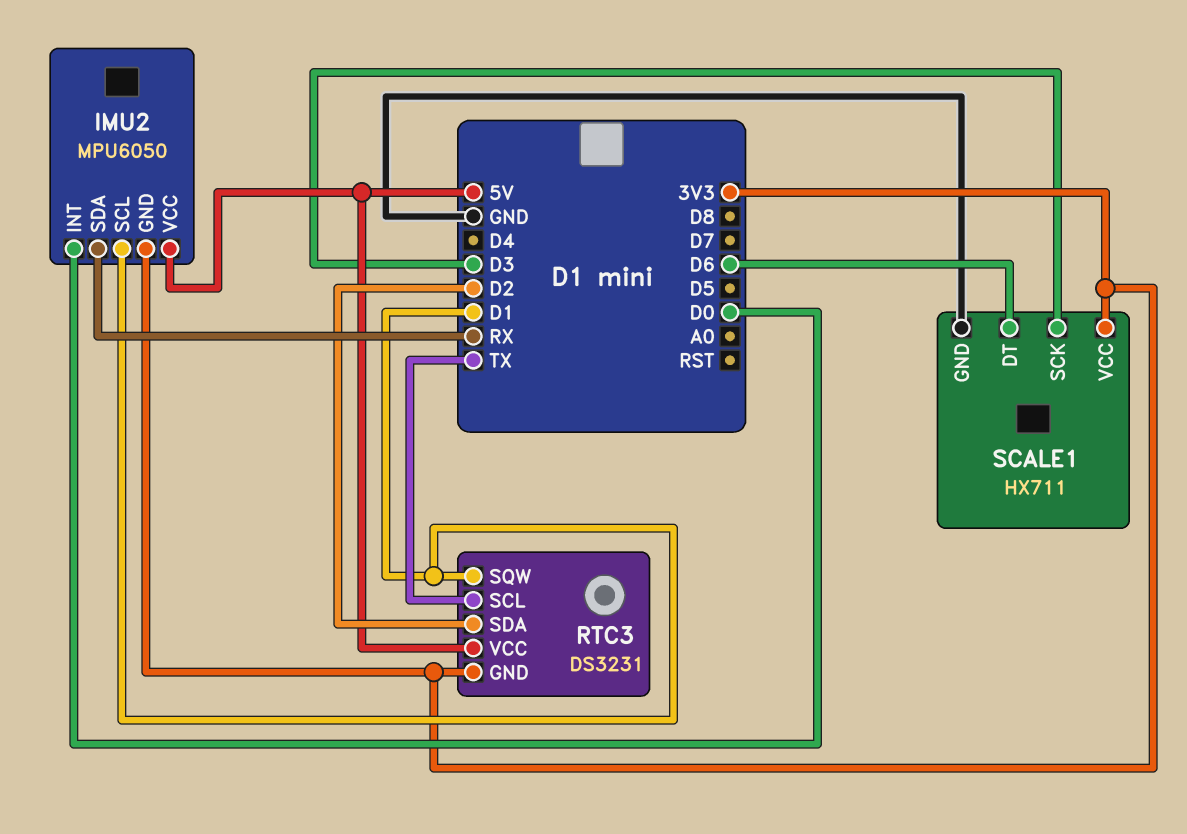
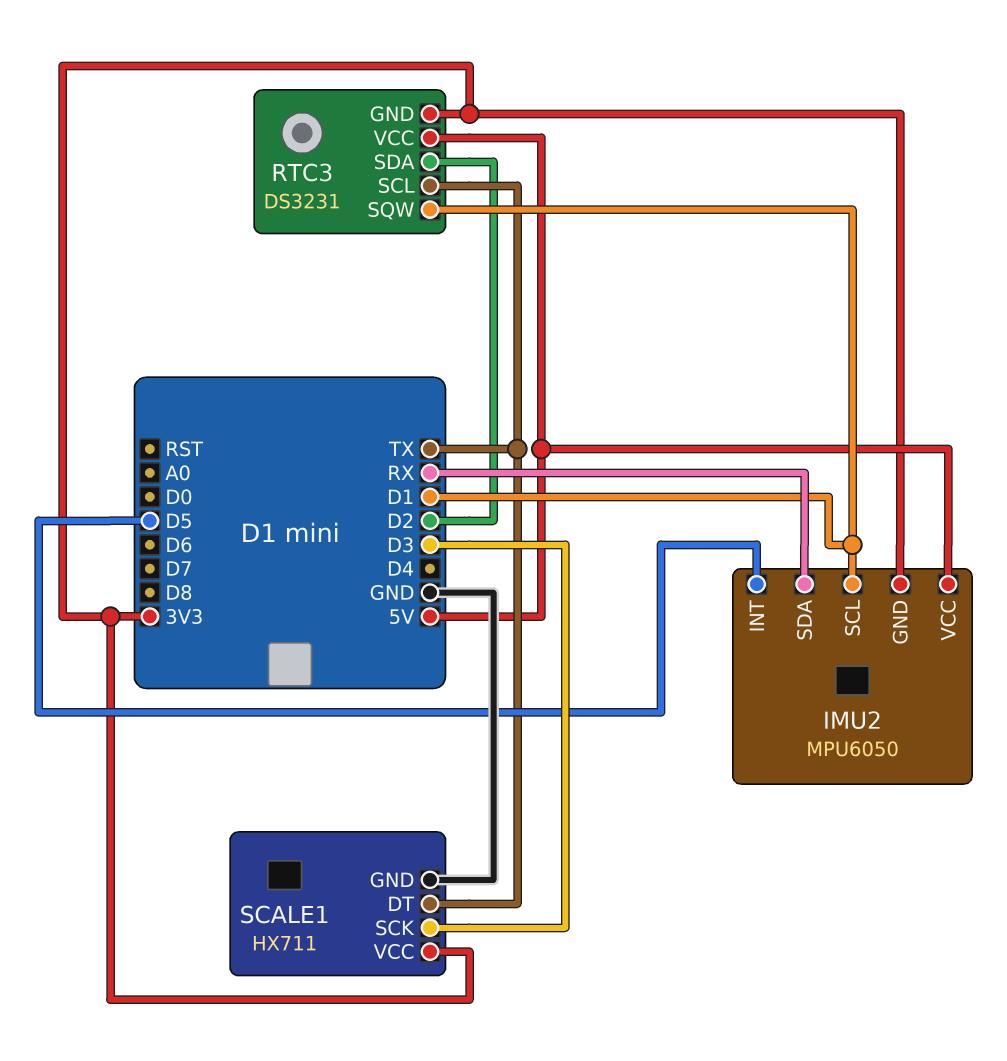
IMU2 pin INT: D0 -> D5
SCALE1 pin DT: D6 -> TX

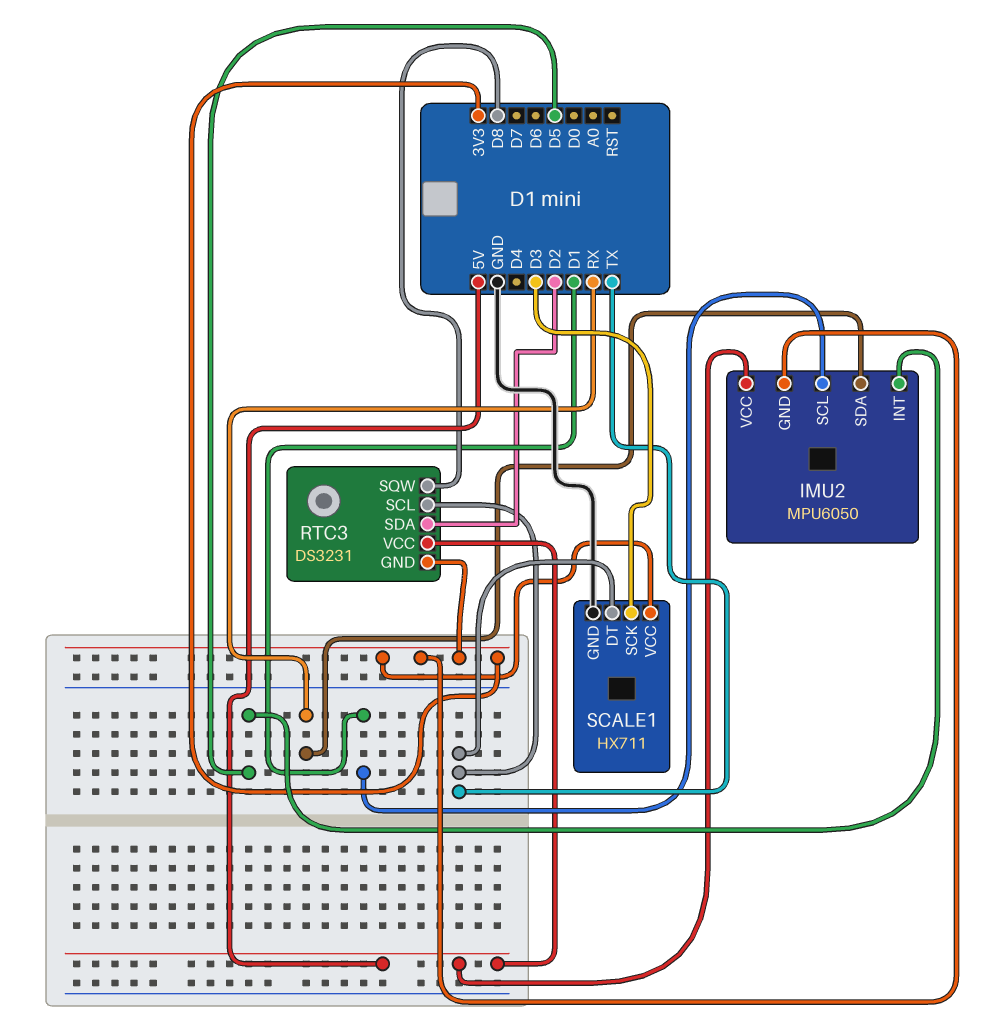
RTC3 pin SQW: D1 -> D8

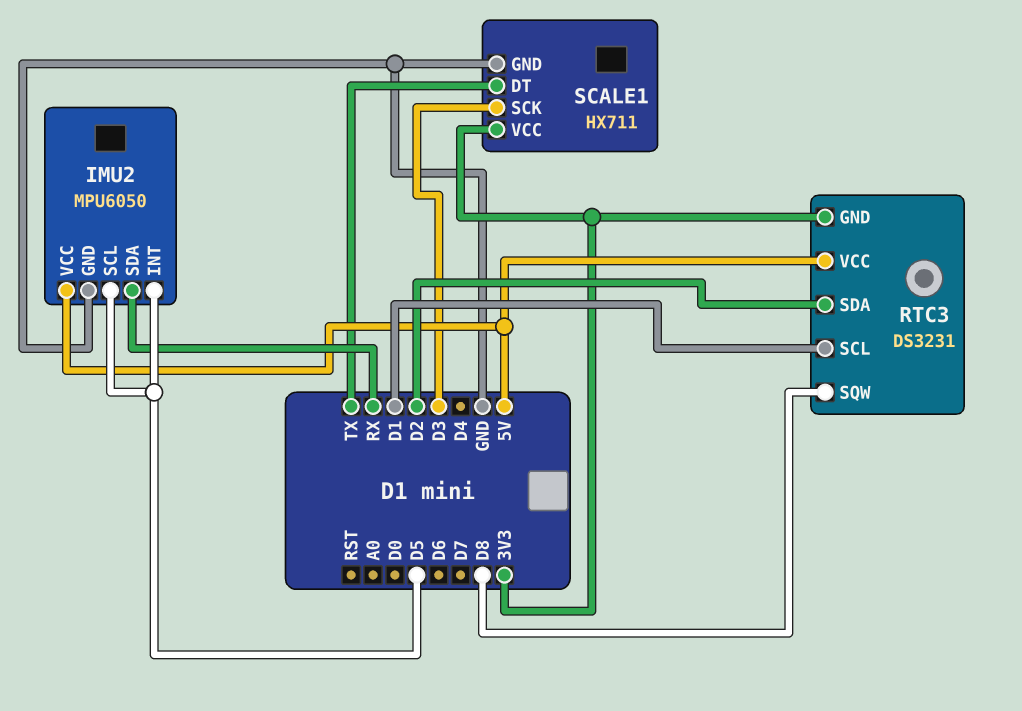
IMU2 pin GND: 3V3 -> GND
IMU2 pin SCL: D1 -> D5
RTC3 pin SCL: TX -> D1

